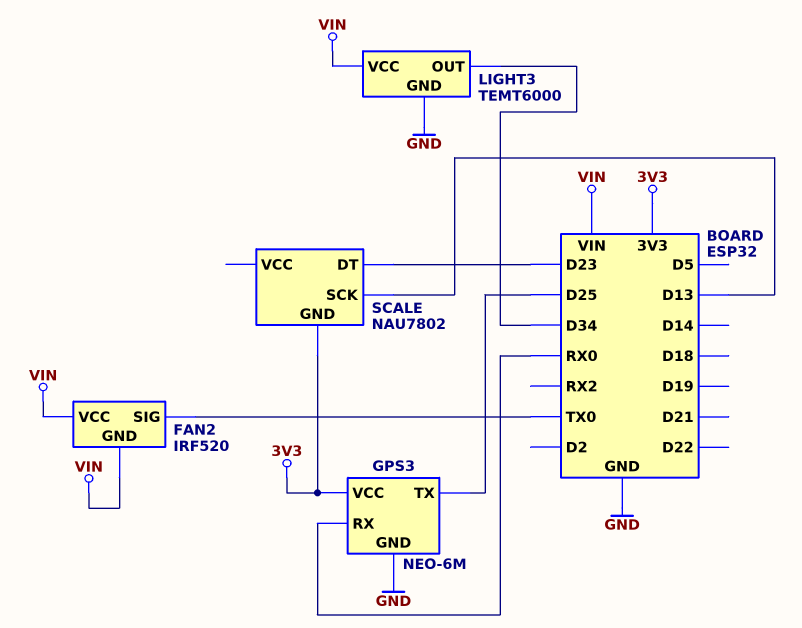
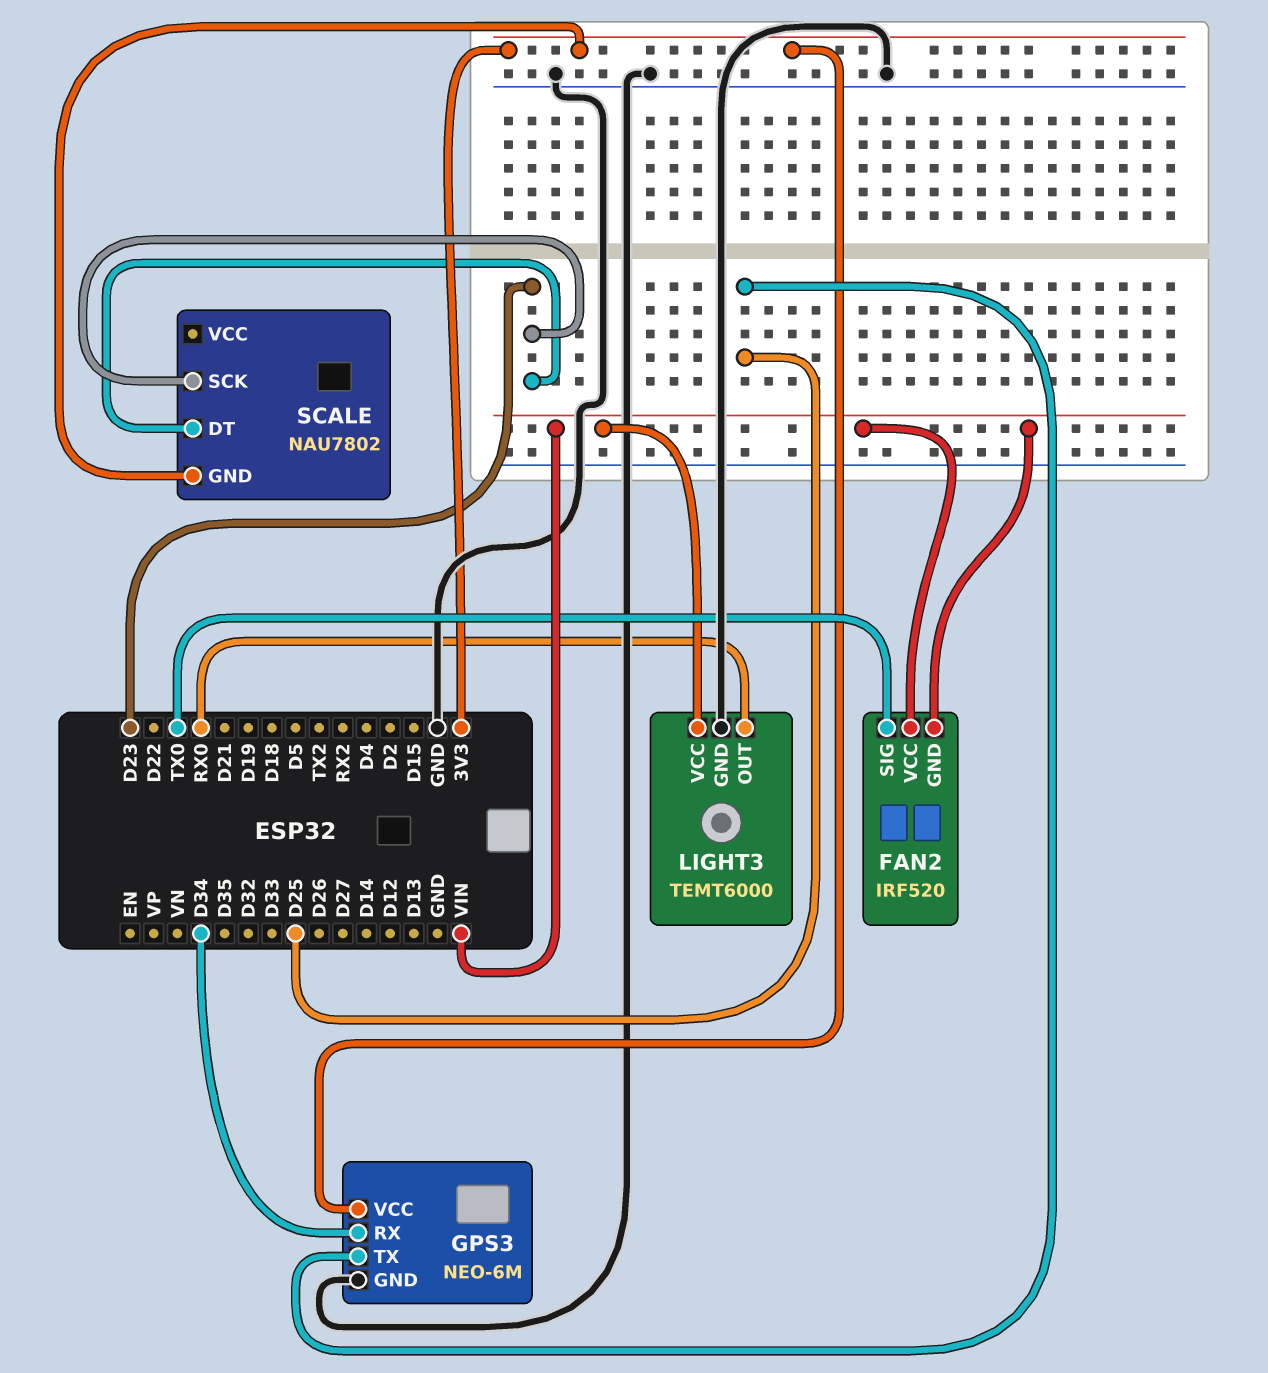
GPS3 pin RX: RX0 -> D34
LIGHT3 pin OUT: D34 -> RX0
SCALE pin SCK: D13 -> D23

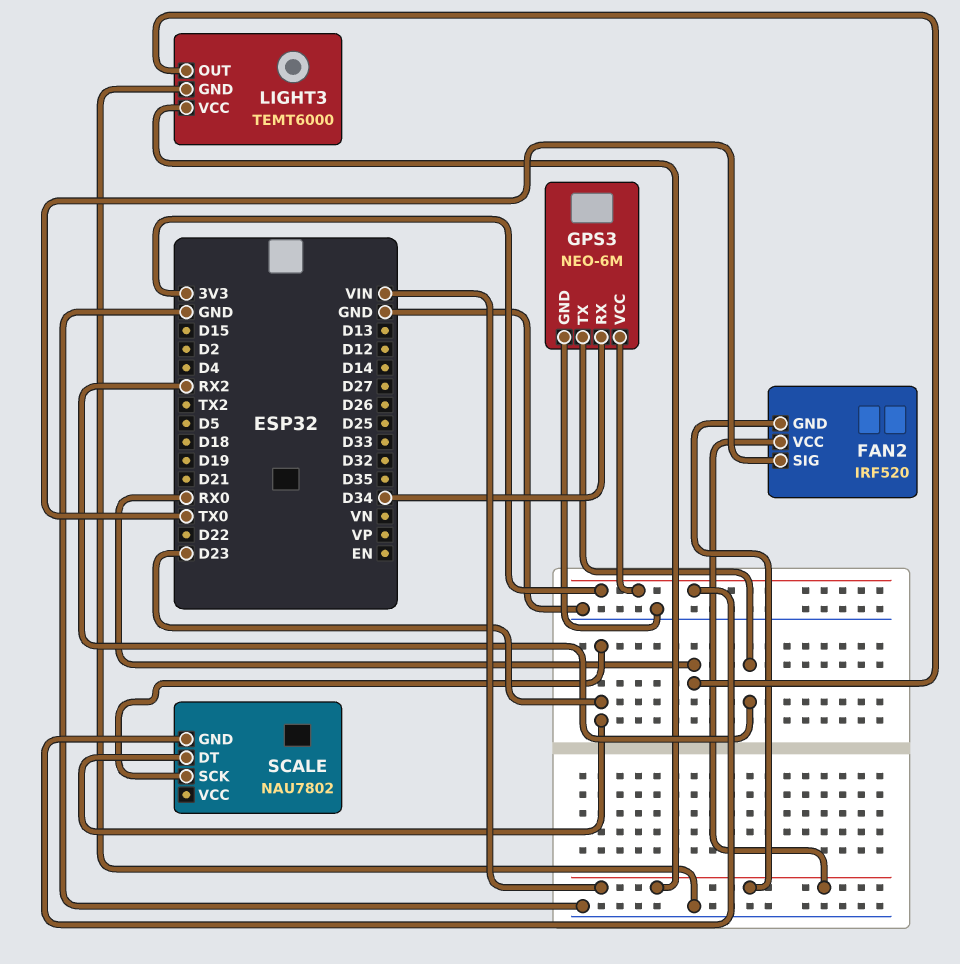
GPS3 pin TX: D25 -> RX2

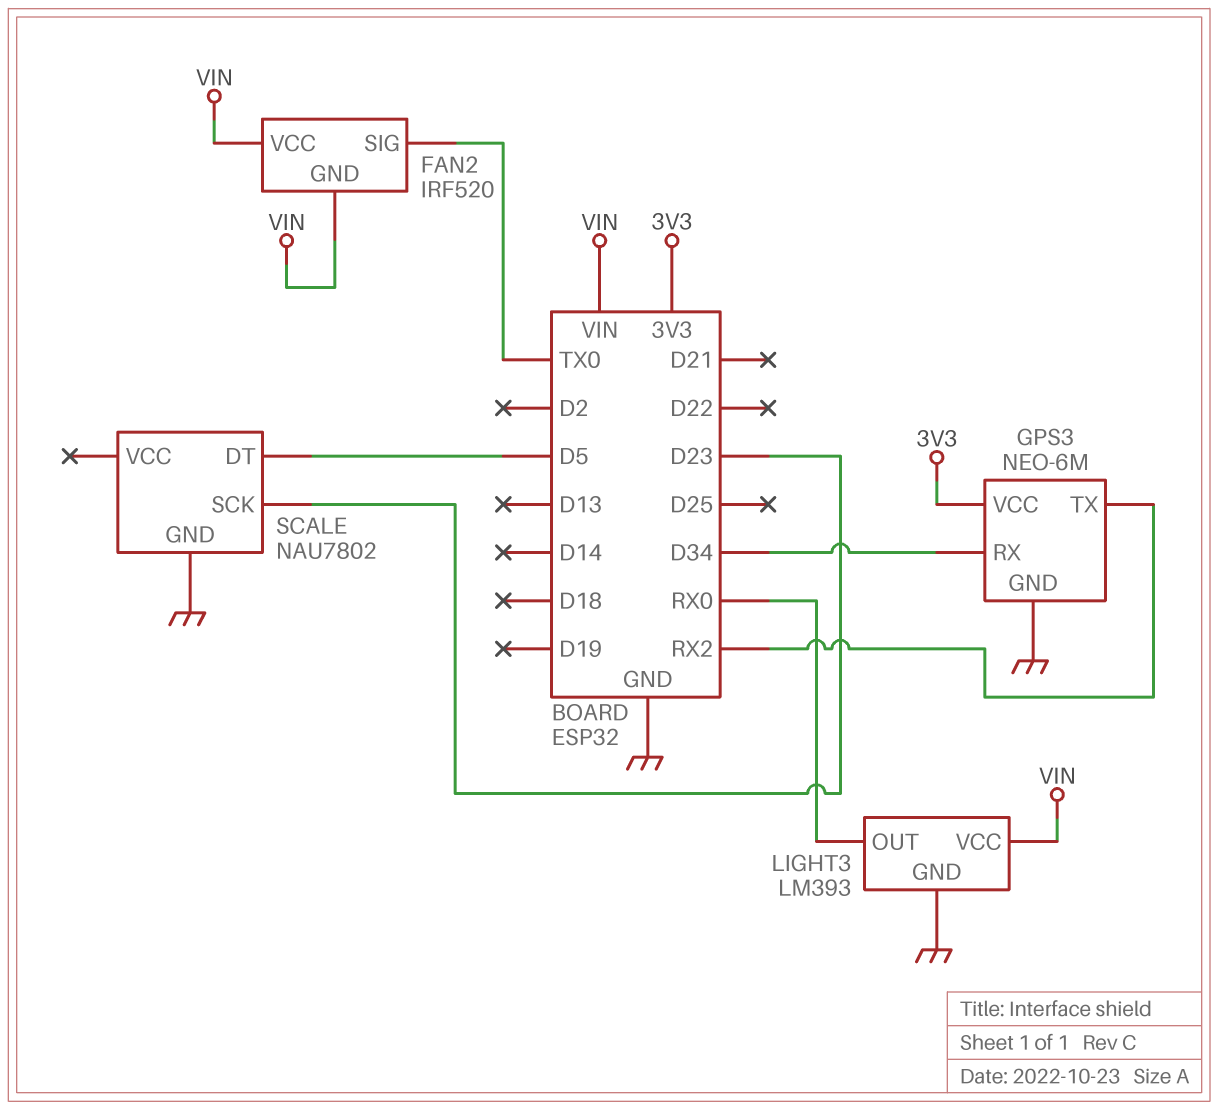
LIGHT3: TEMT6000 -> LM393
SCALE pin DT: D23 -> D5
SCALE pin GND: 3V3 -> GND

